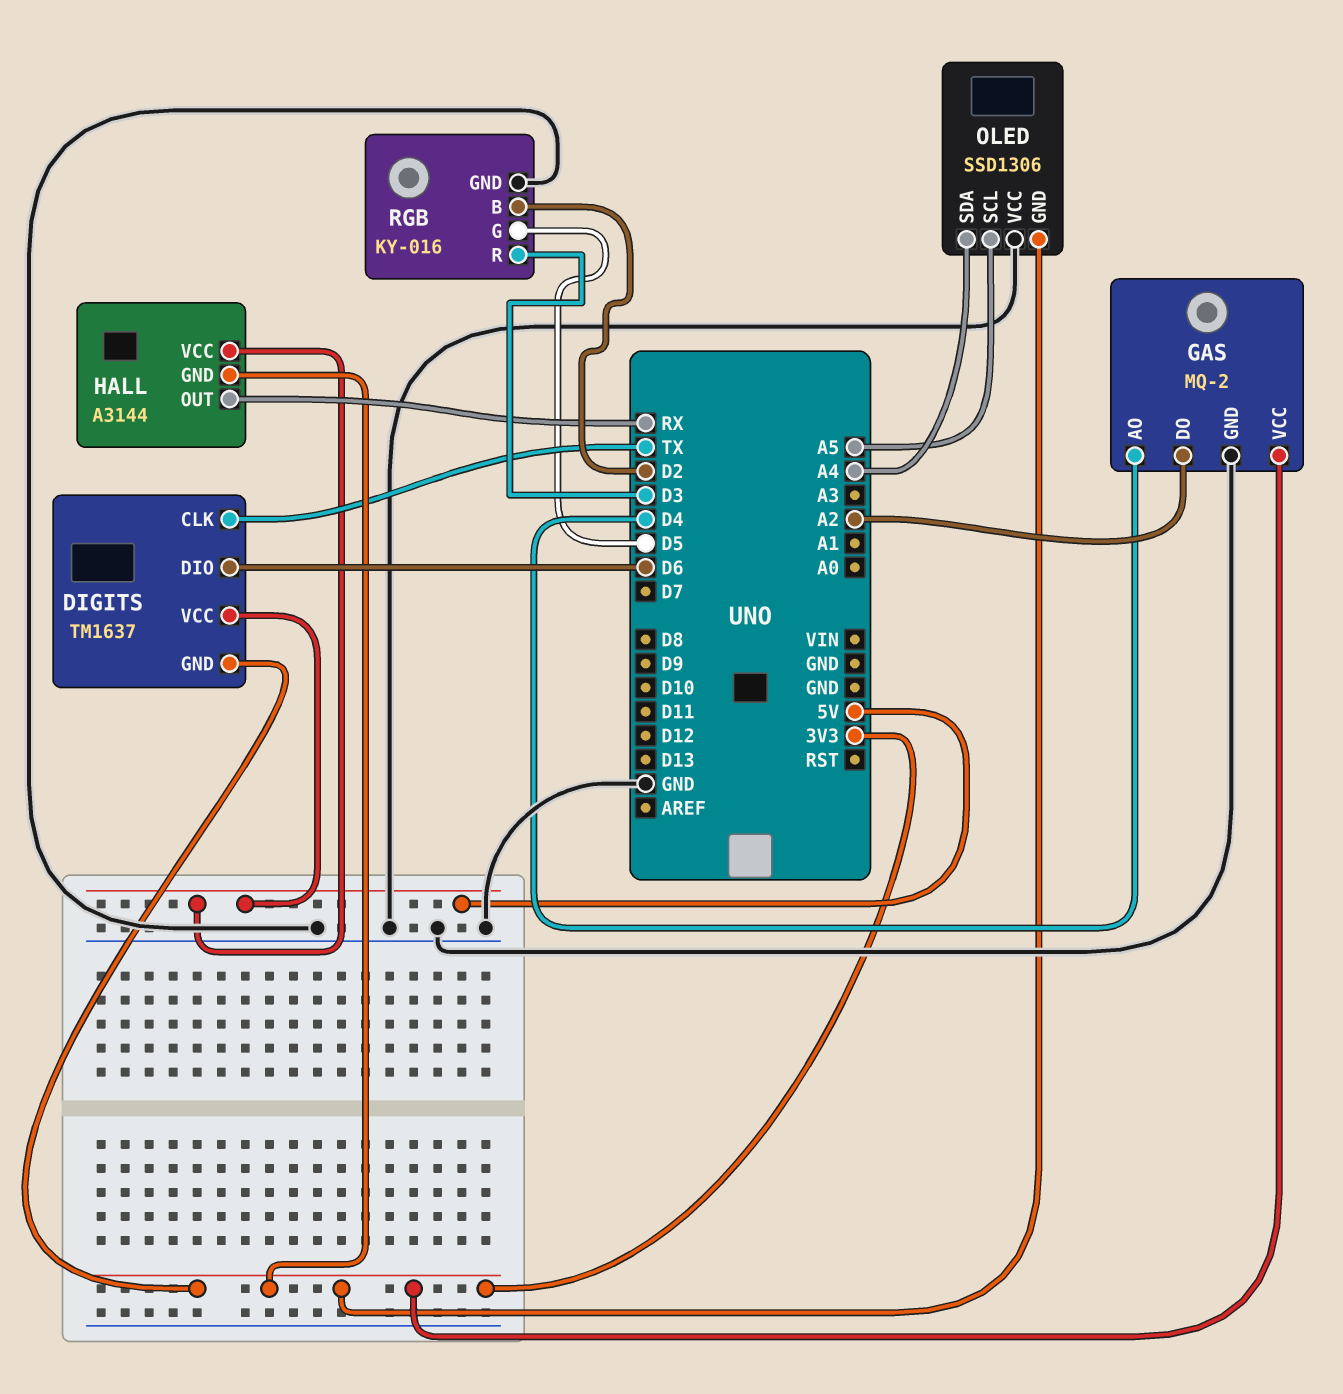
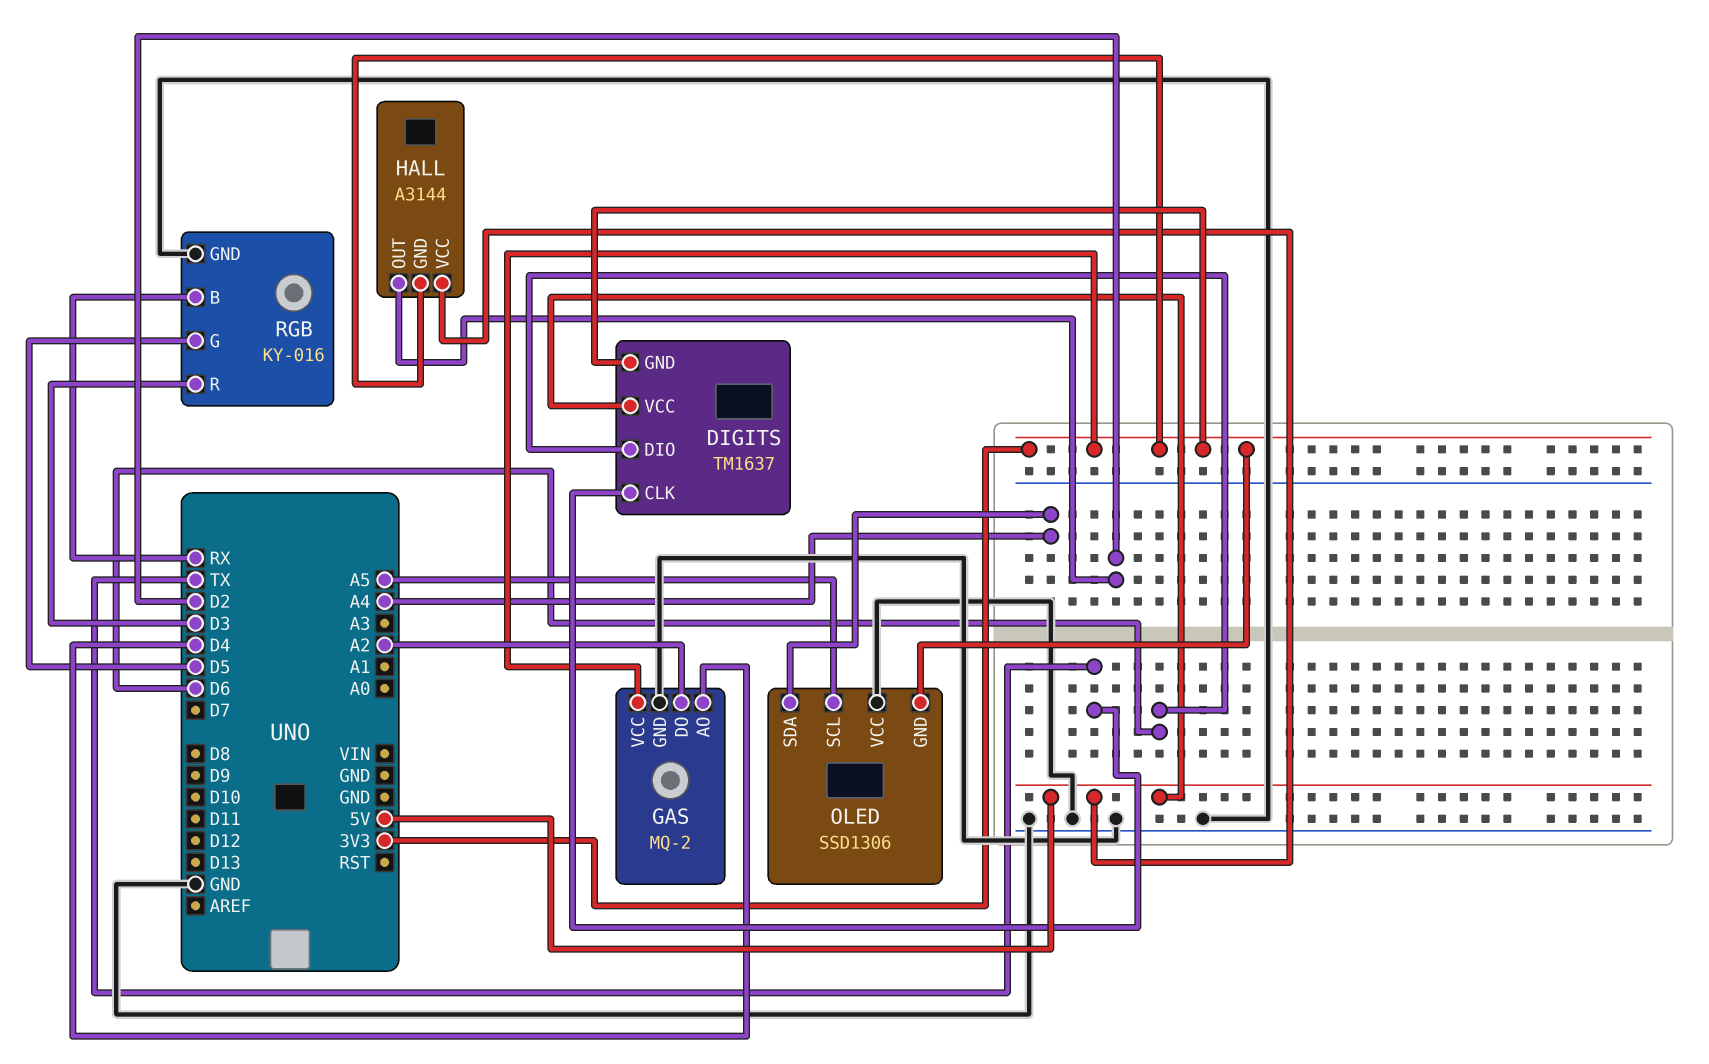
HALL pin OUT: RX -> D2
RGB pin B: D2 -> RX

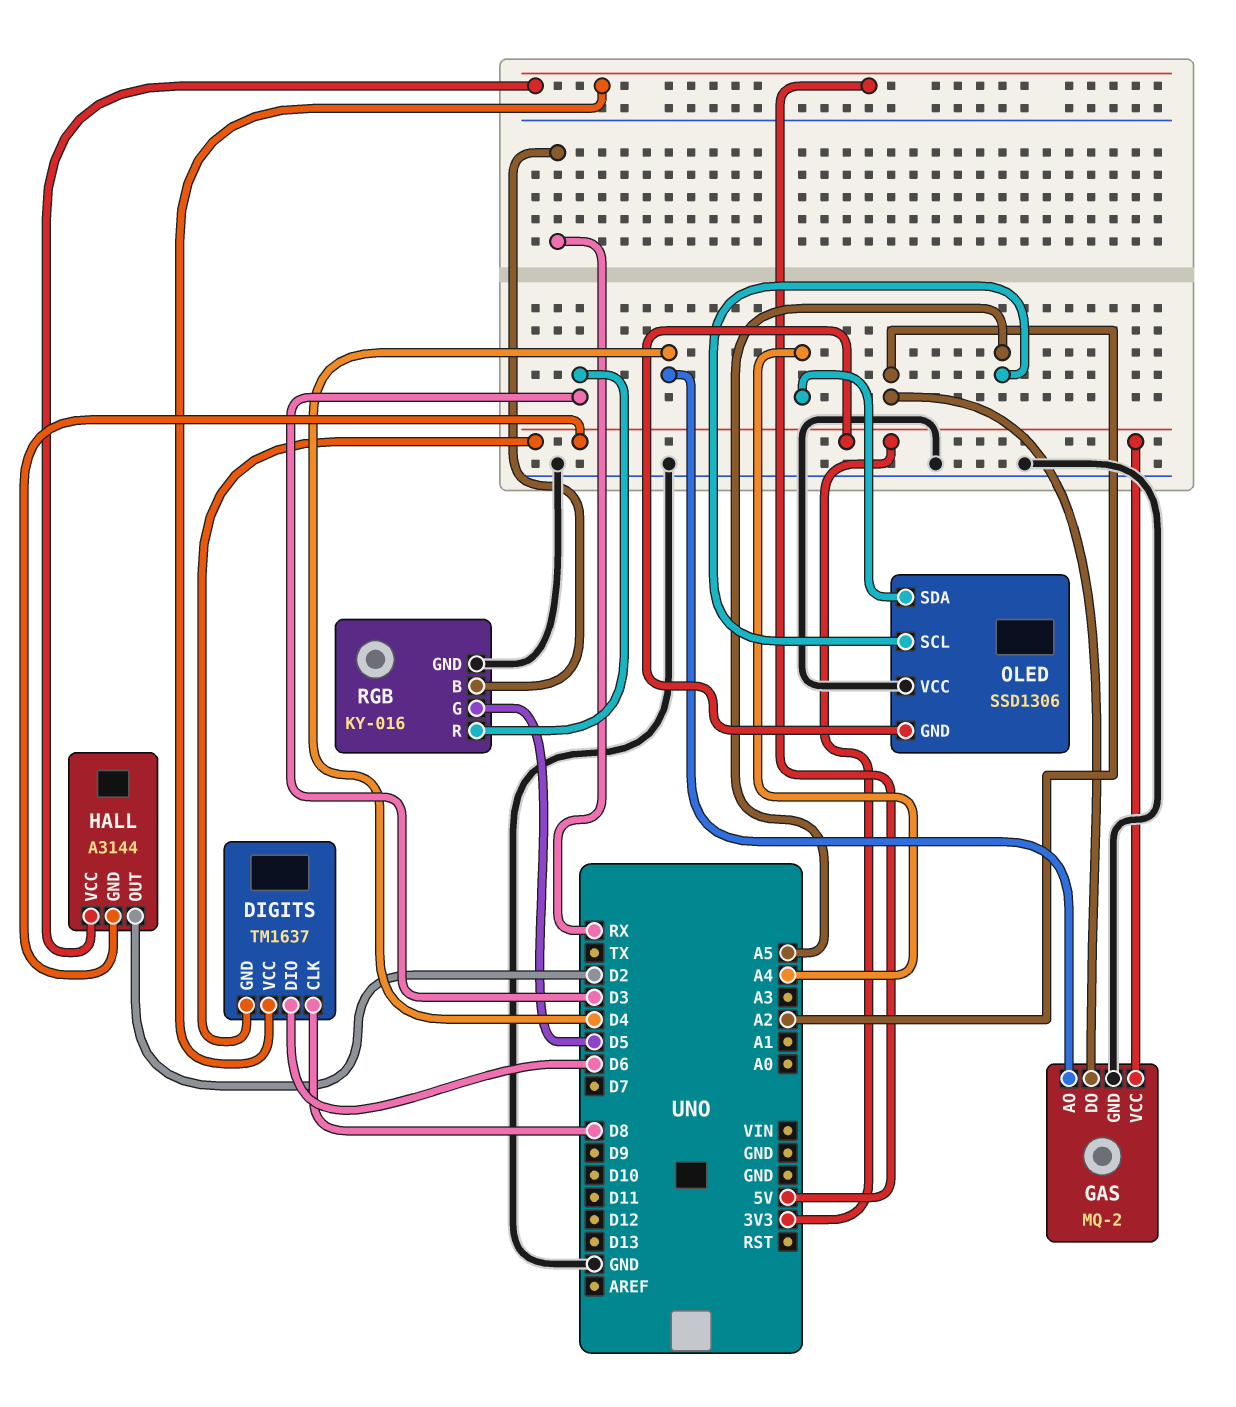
DIGITS pin CLK: TX -> D8

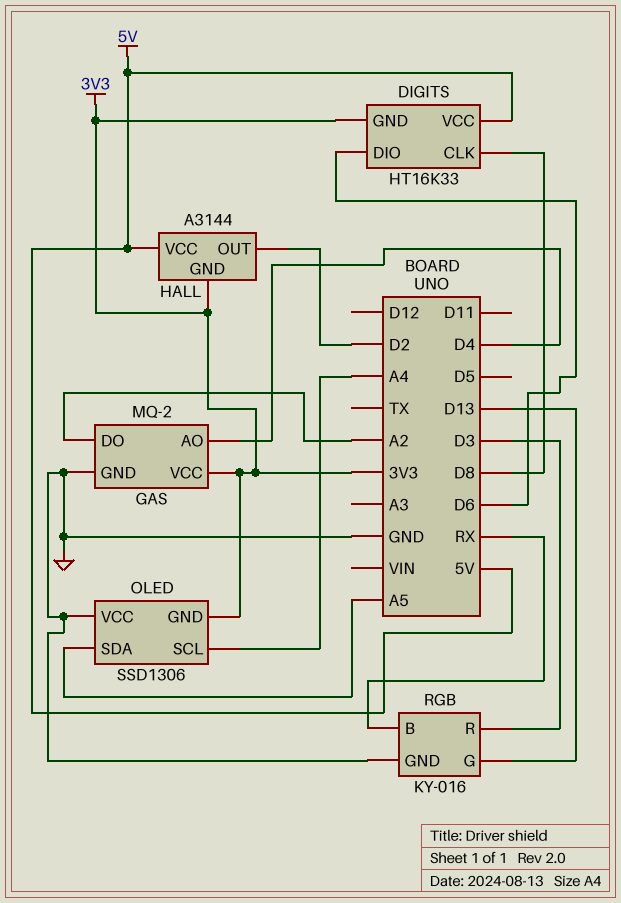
DIGITS: TM1637 -> HT16K33
OLED pin SCL: A5 -> A4
OLED pin SDA: A4 -> A5
RGB pin G: D5 -> D13

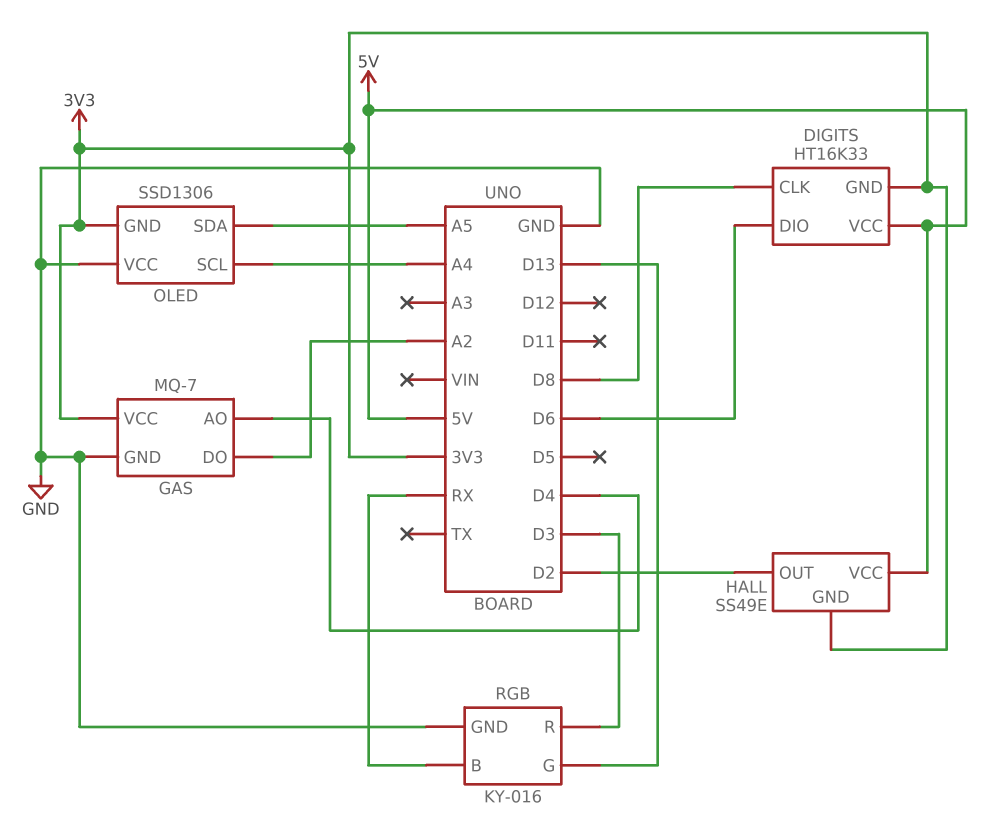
GAS: MQ-2 -> MQ-7
HALL: A3144 -> SS49E

